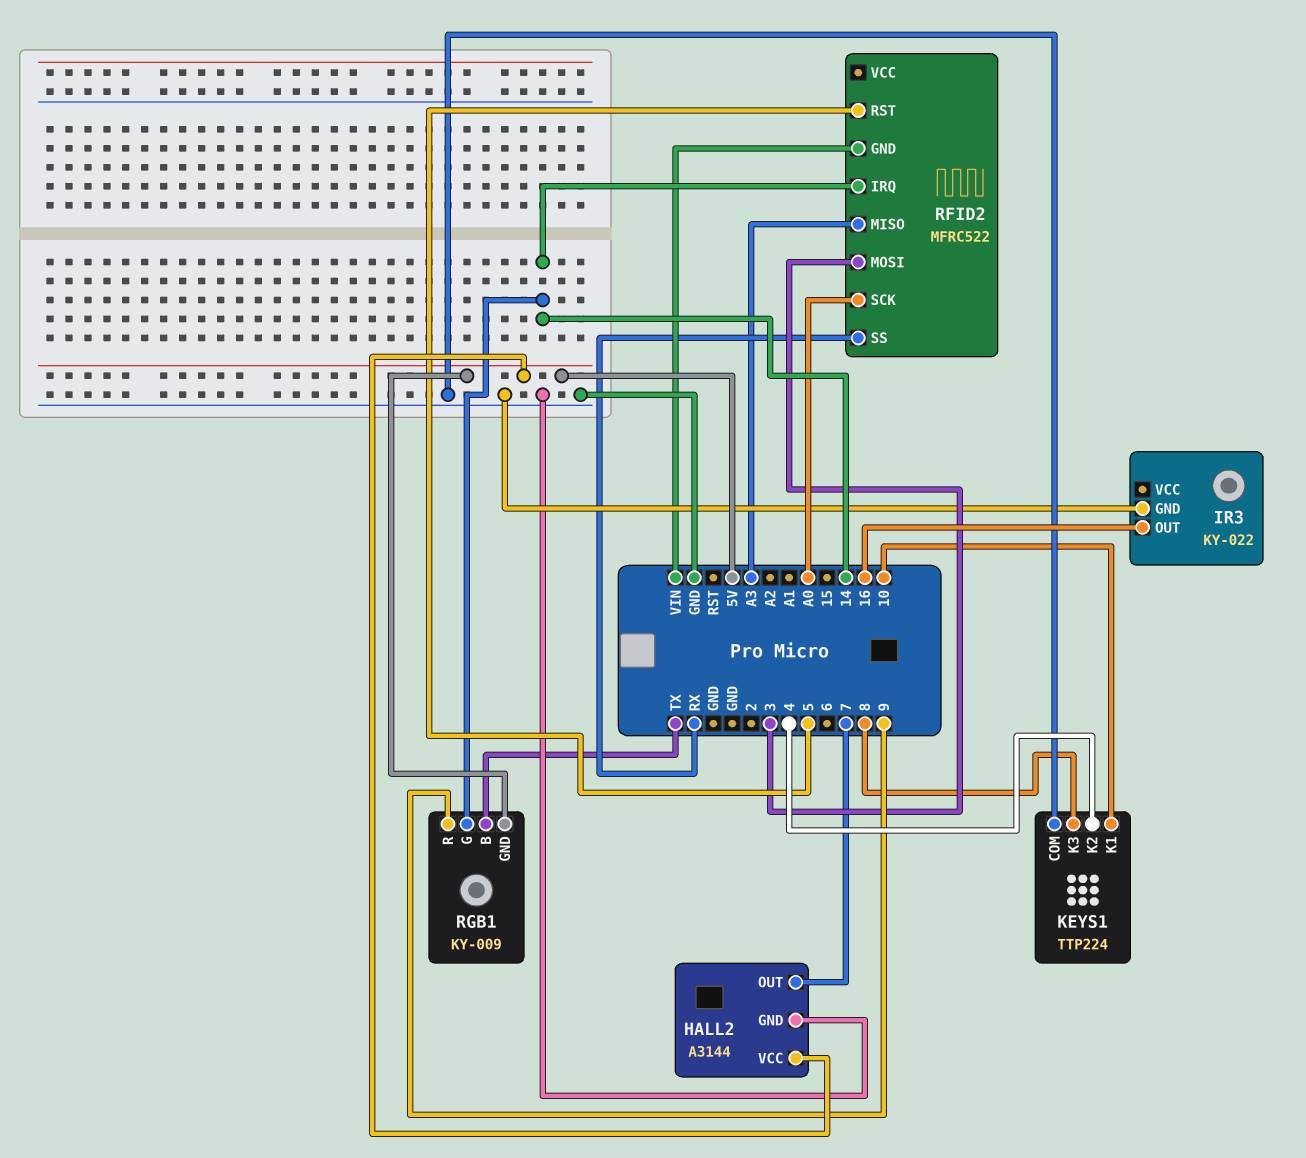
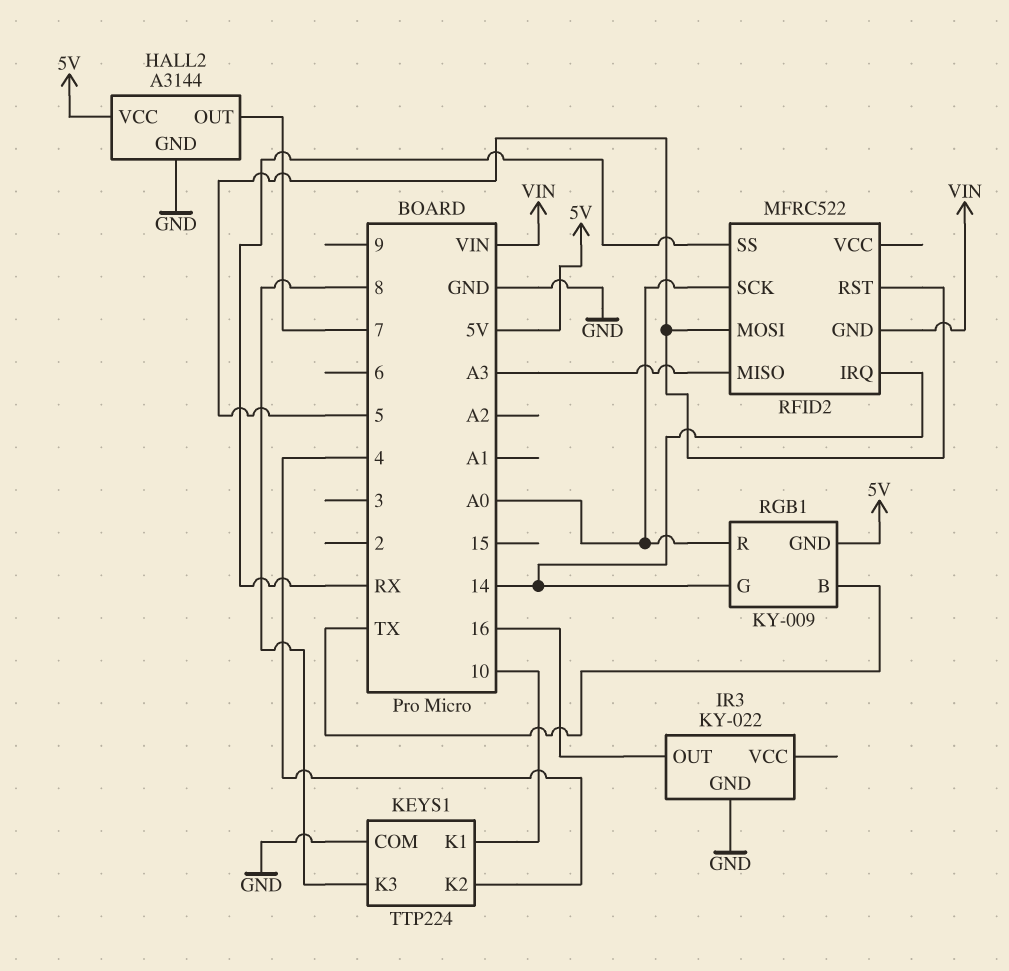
RFID2 pin MOSI: 3 -> 5
RGB1 pin R: 9 -> A0

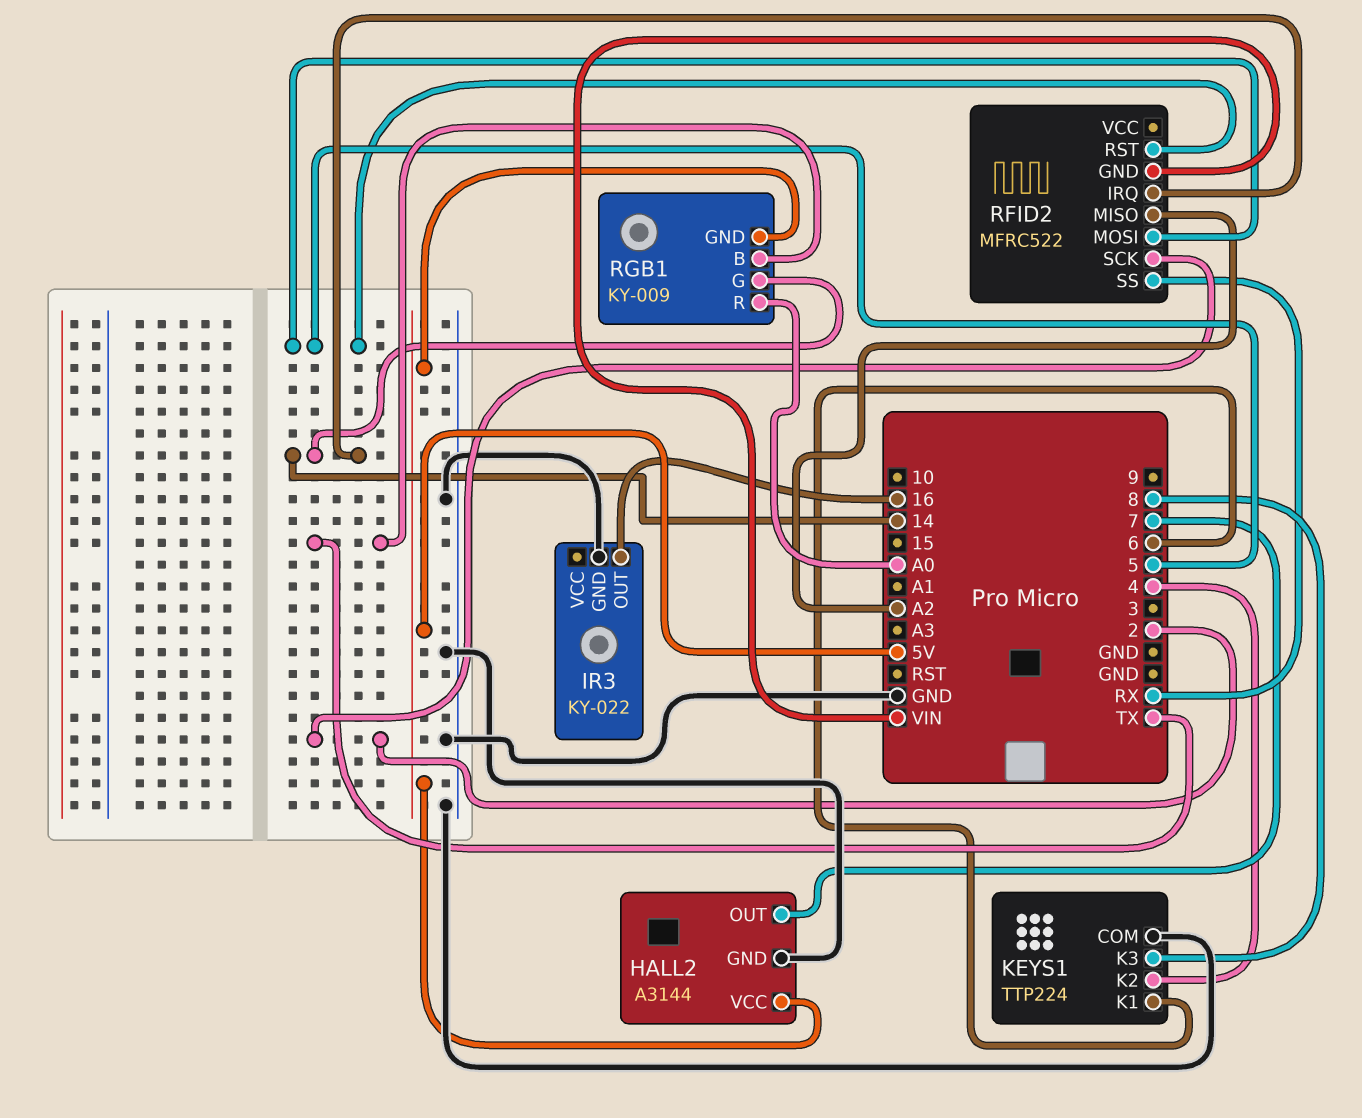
KEYS1 pin K1: 10 -> 6
RFID2 pin MISO: A3 -> A2
RFID2 pin SCK: A0 -> 2

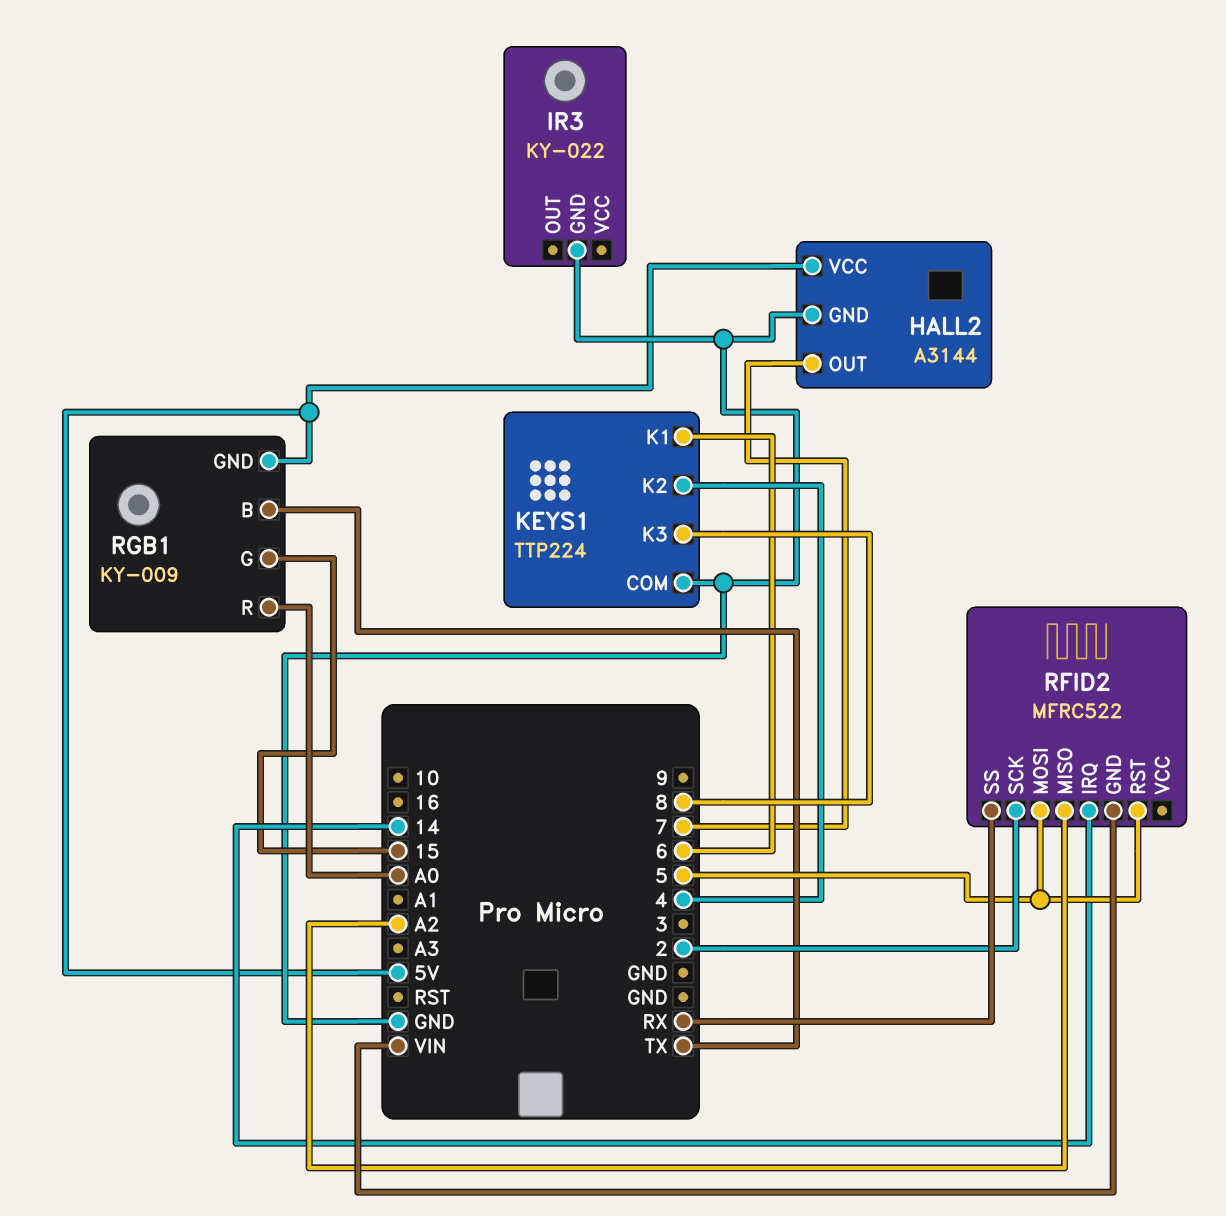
IR3 pin OUT: 16 -> none
RGB1 pin G: 14 -> 15

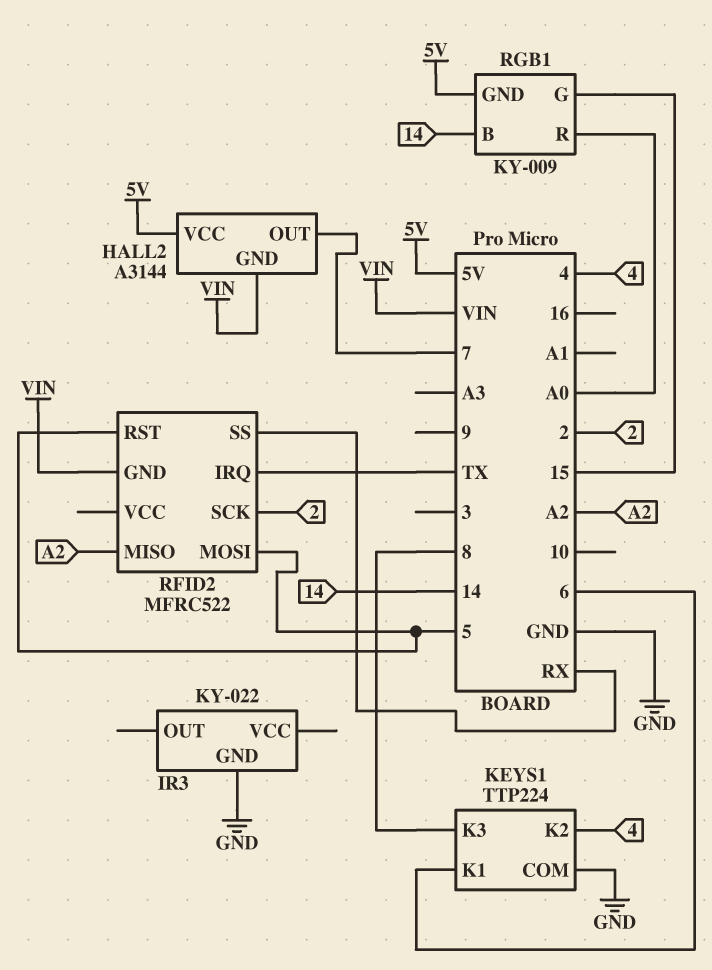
HALL2 pin GND: GND -> VIN
RFID2 pin IRQ: 14 -> TX
RGB1 pin B: TX -> 14

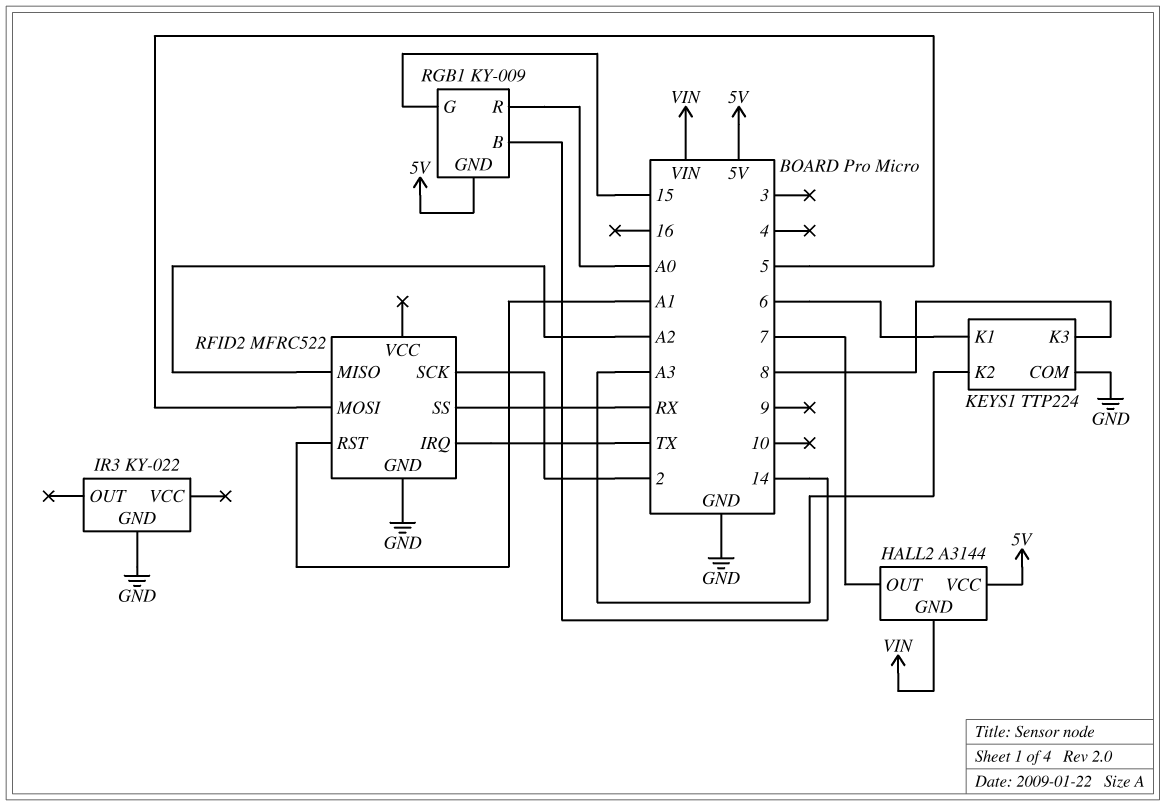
KEYS1 pin K2: 4 -> A3
RFID2 pin GND: VIN -> GND
RFID2 pin RST: 5 -> A1

